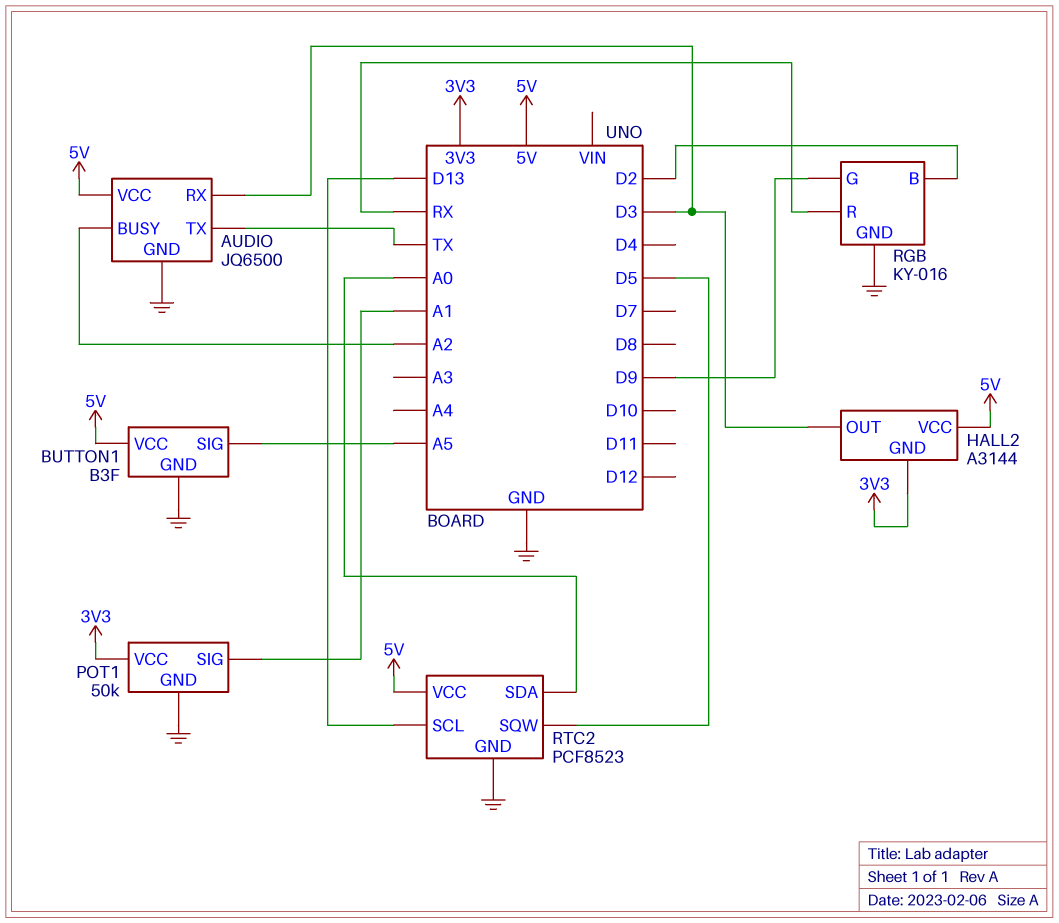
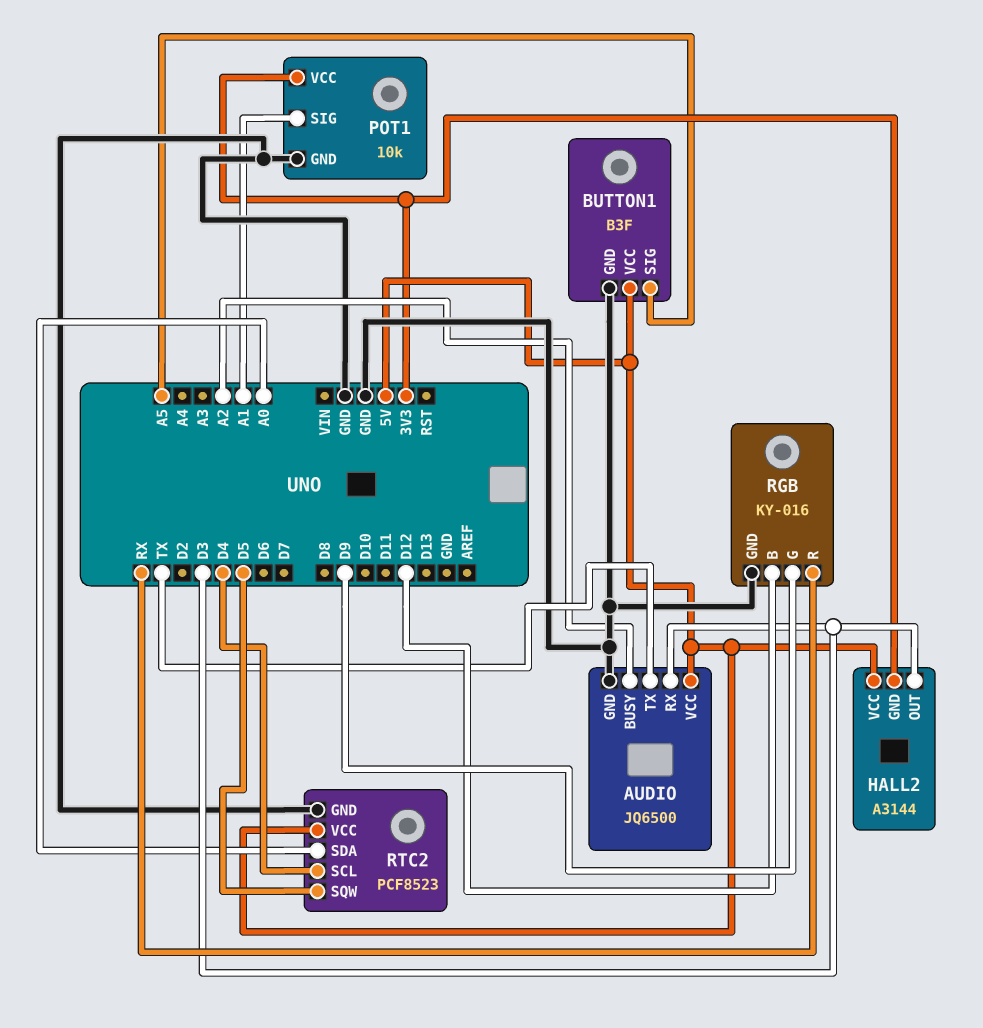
POT1: 50k -> 10k
RGB pin B: D2 -> D12
RTC2 pin SCL: D13 -> D4

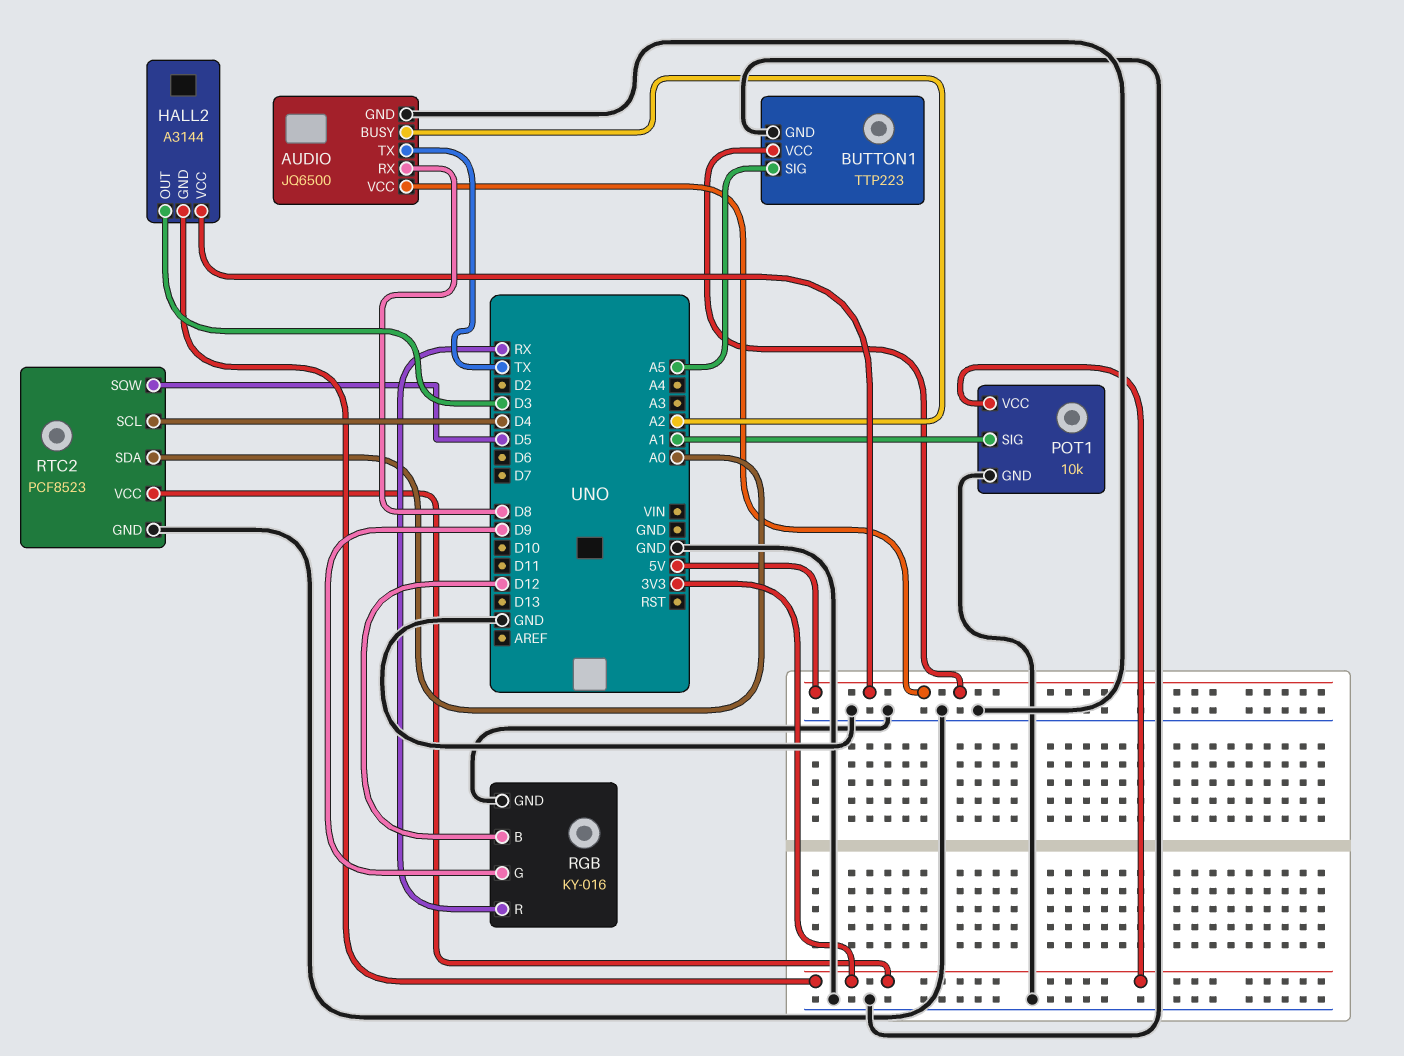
AUDIO pin RX: D3 -> D8
BUTTON1: B3F -> TTP223
RTC2 pin VCC: 5V -> 3V3

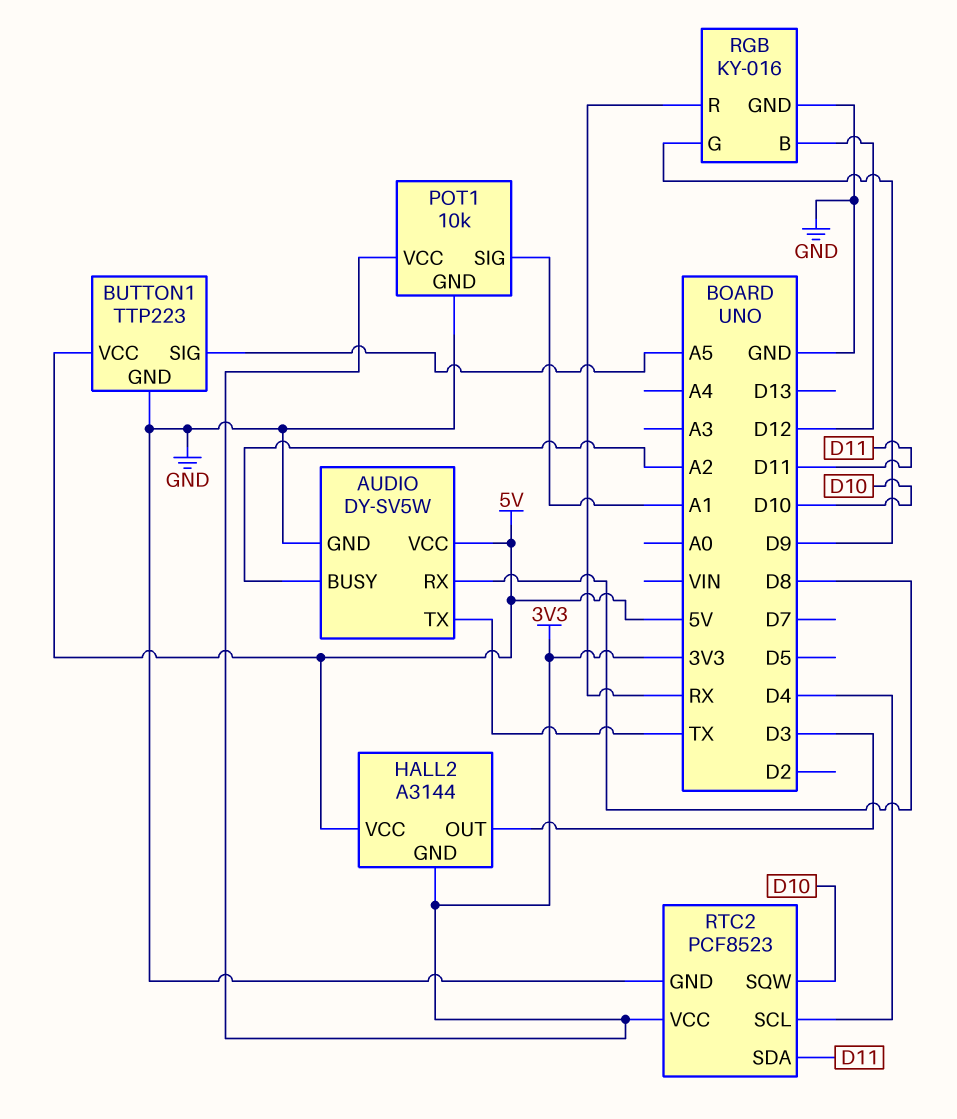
AUDIO: JQ6500 -> DY-SV5W
RTC2 pin SDA: A0 -> D11
RTC2 pin SQW: D5 -> D10

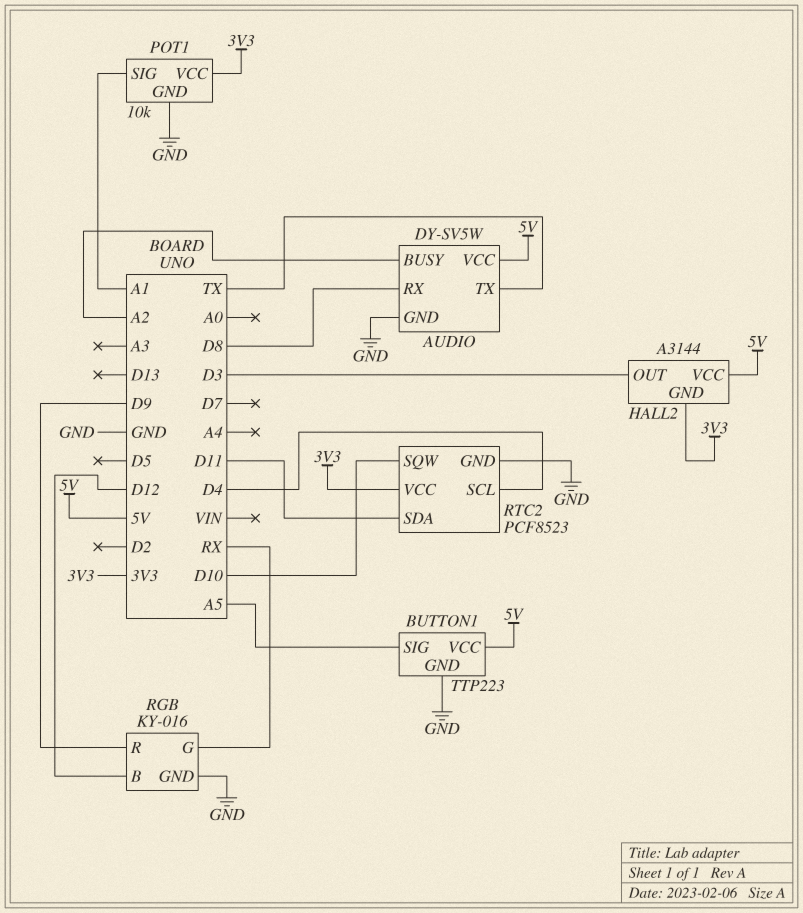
RGB pin G: D9 -> RX
RGB pin R: RX -> D9

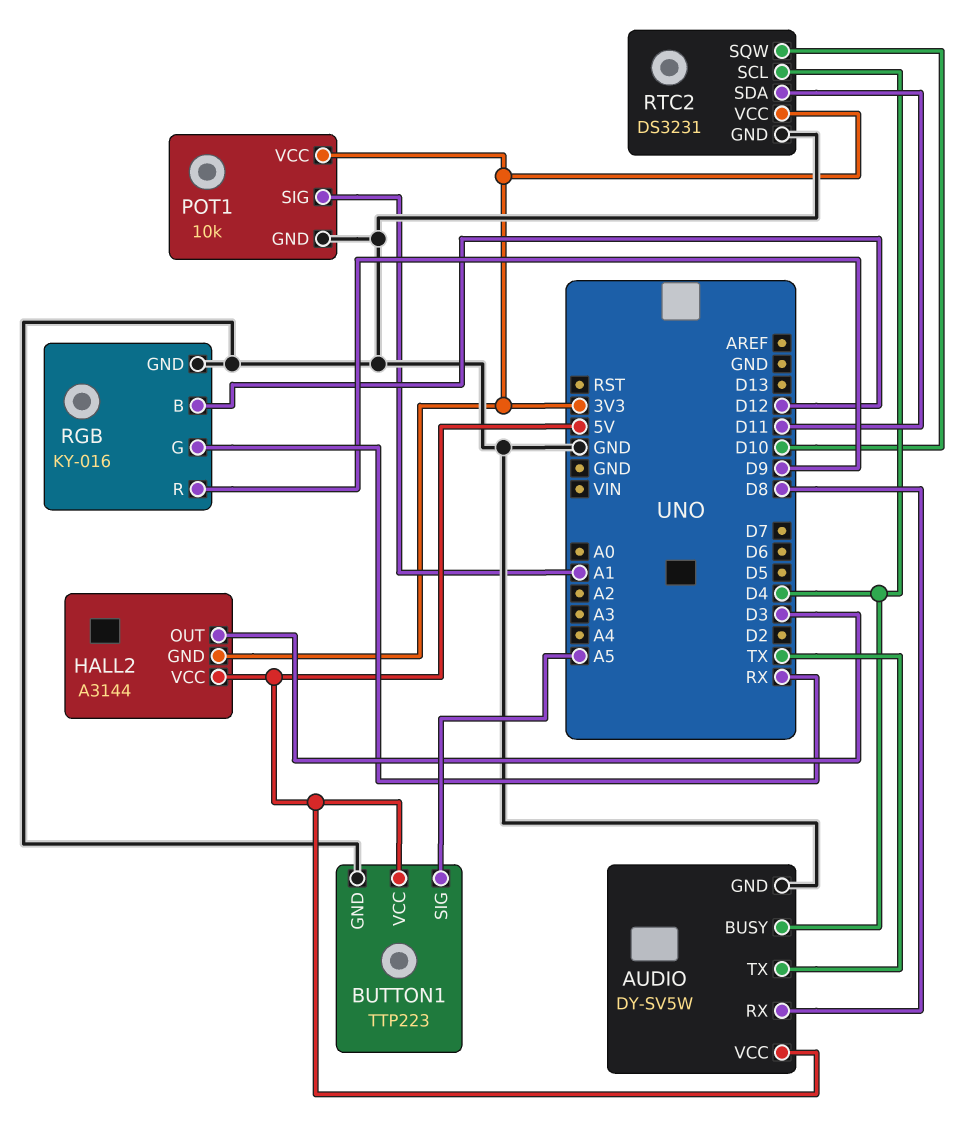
AUDIO pin BUSY: A2 -> D4
RTC2: PCF8523 -> DS3231

